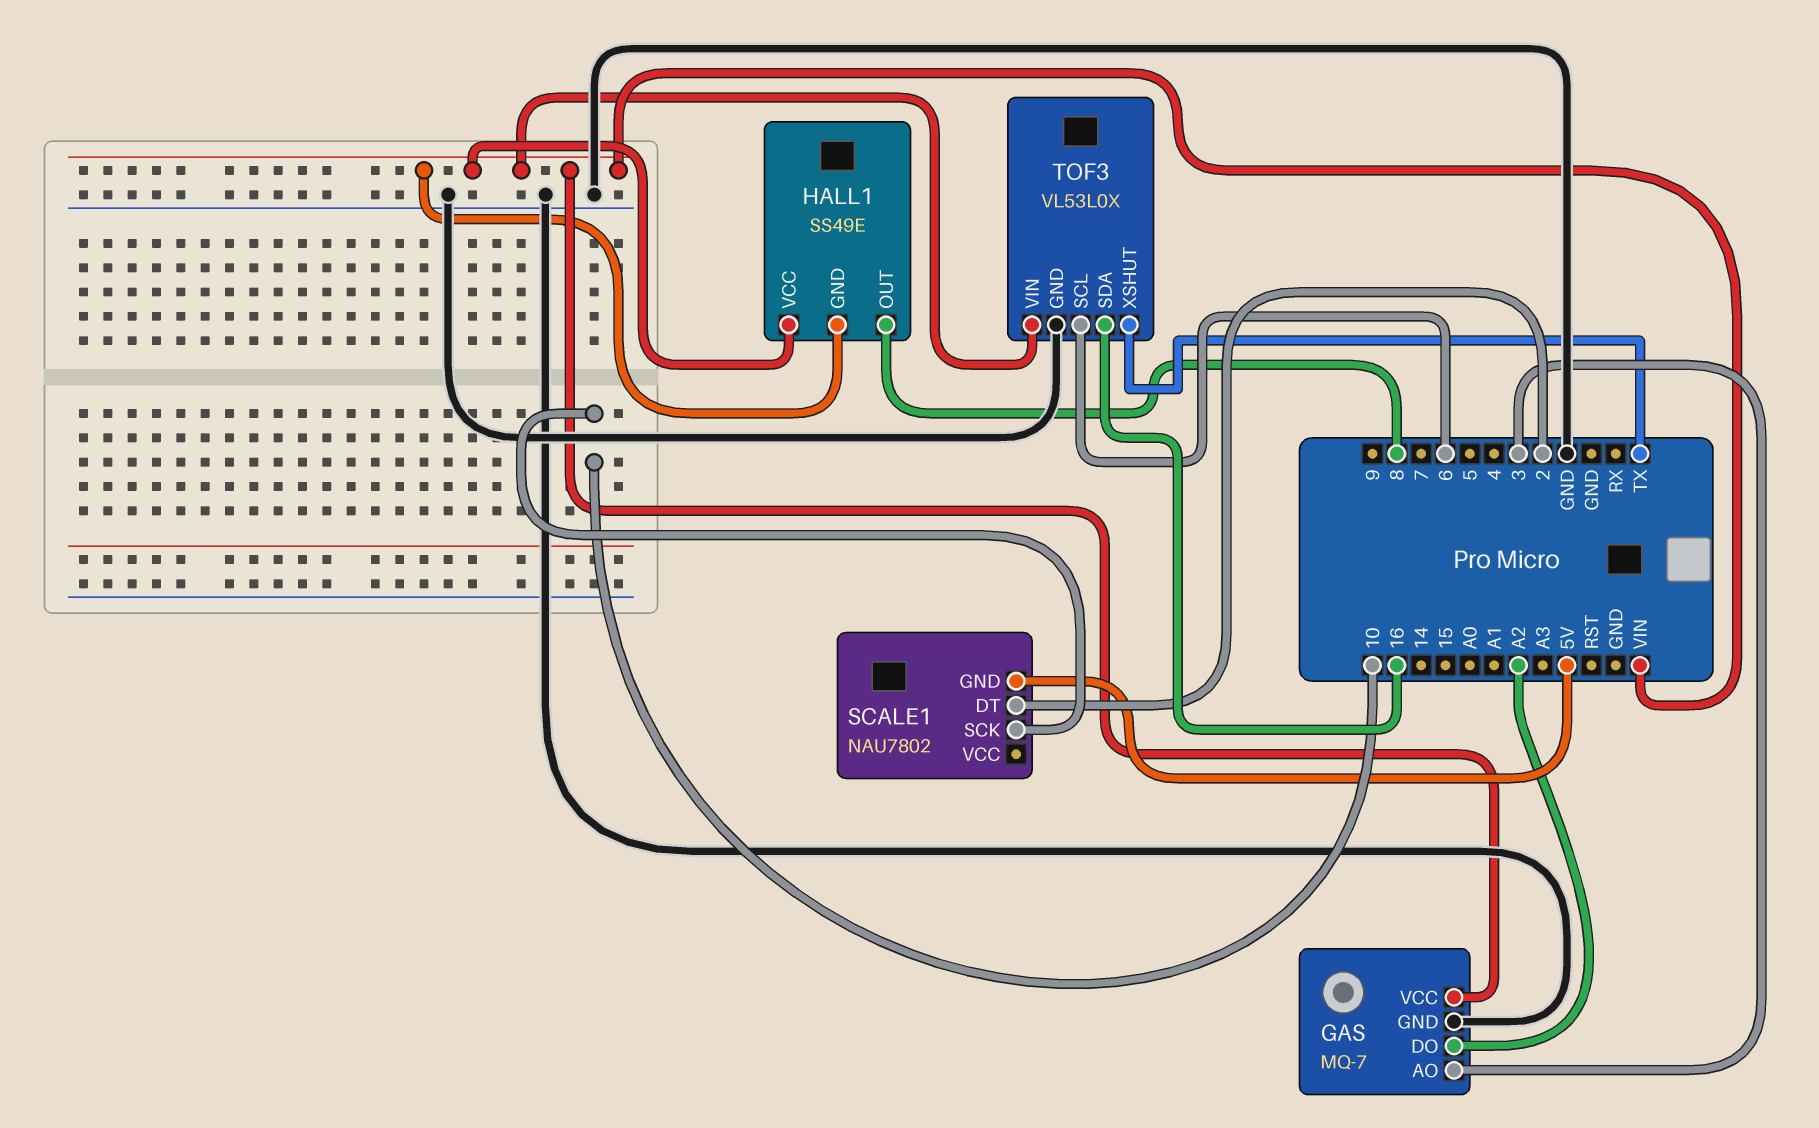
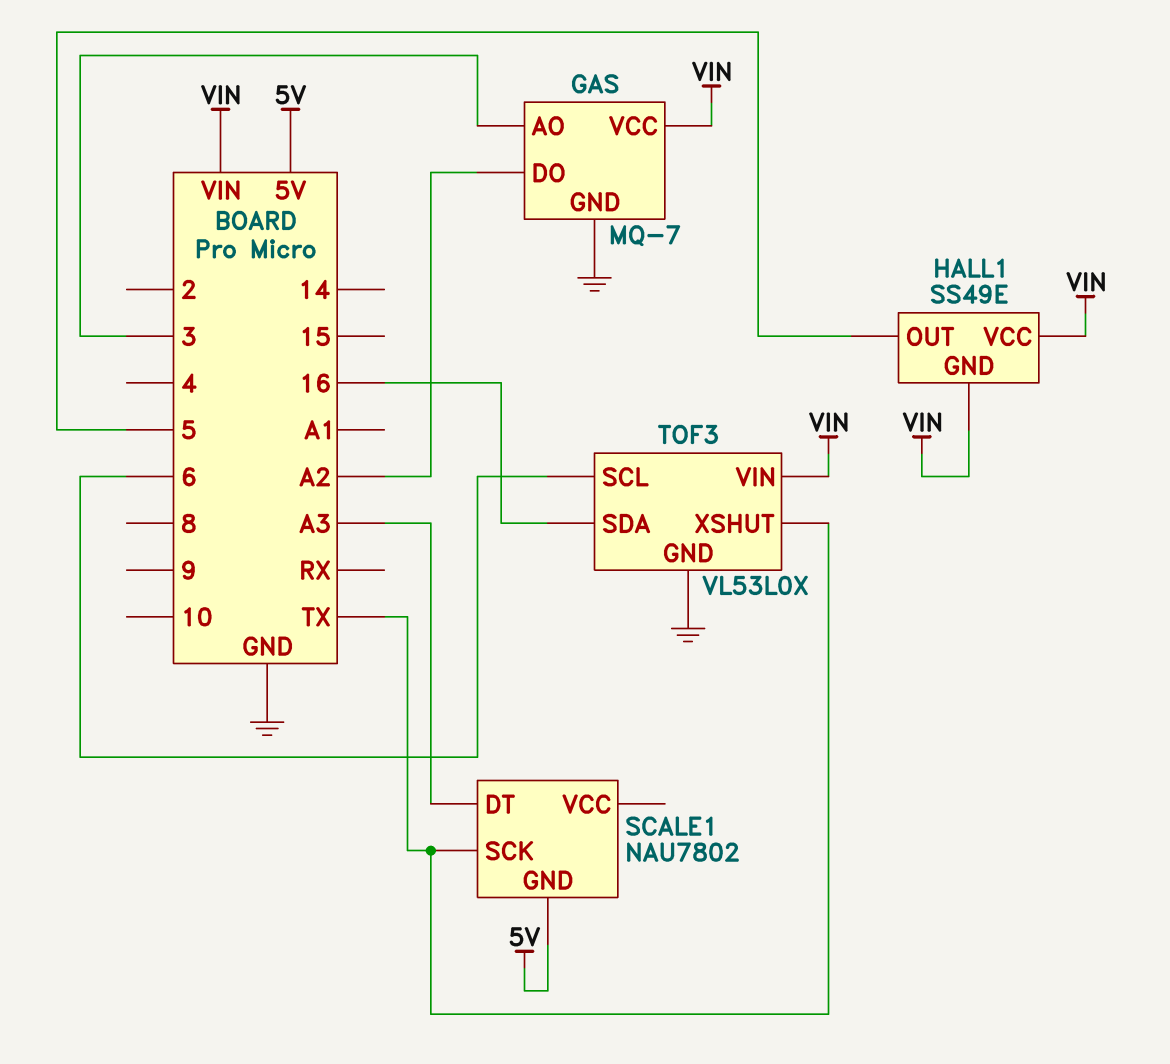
HALL1 pin OUT: 8 -> 5
SCALE1 pin DT: 2 -> A3
SCALE1 pin SCK: 10 -> TX

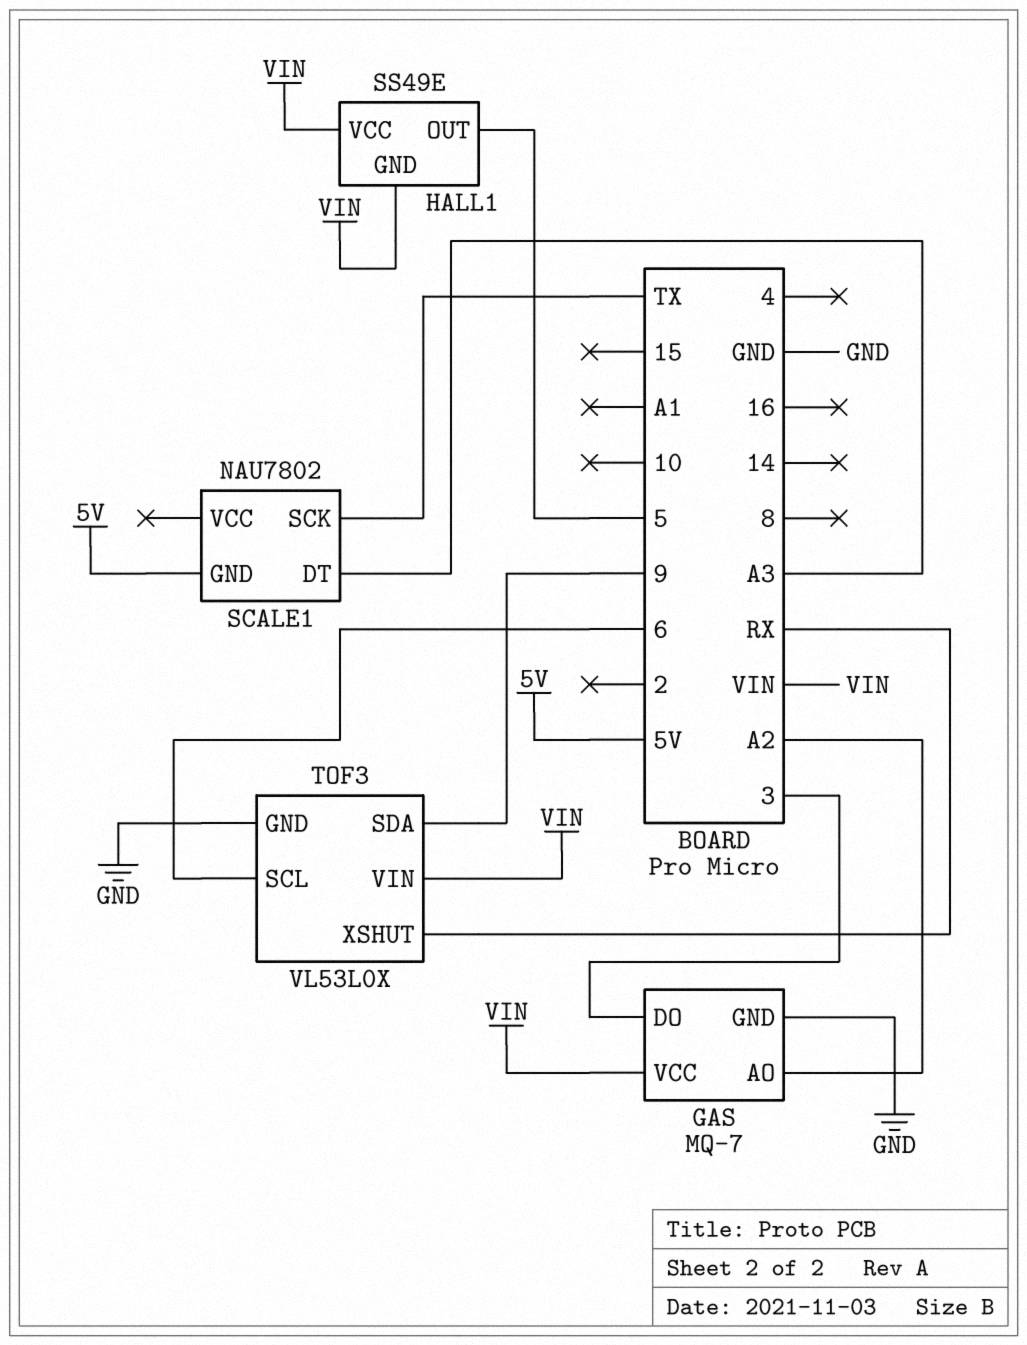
GAS pin AO: 3 -> A2
GAS pin DO: A2 -> 3
TOF3 pin SDA: 16 -> 9
TOF3 pin XSHUT: TX -> RX

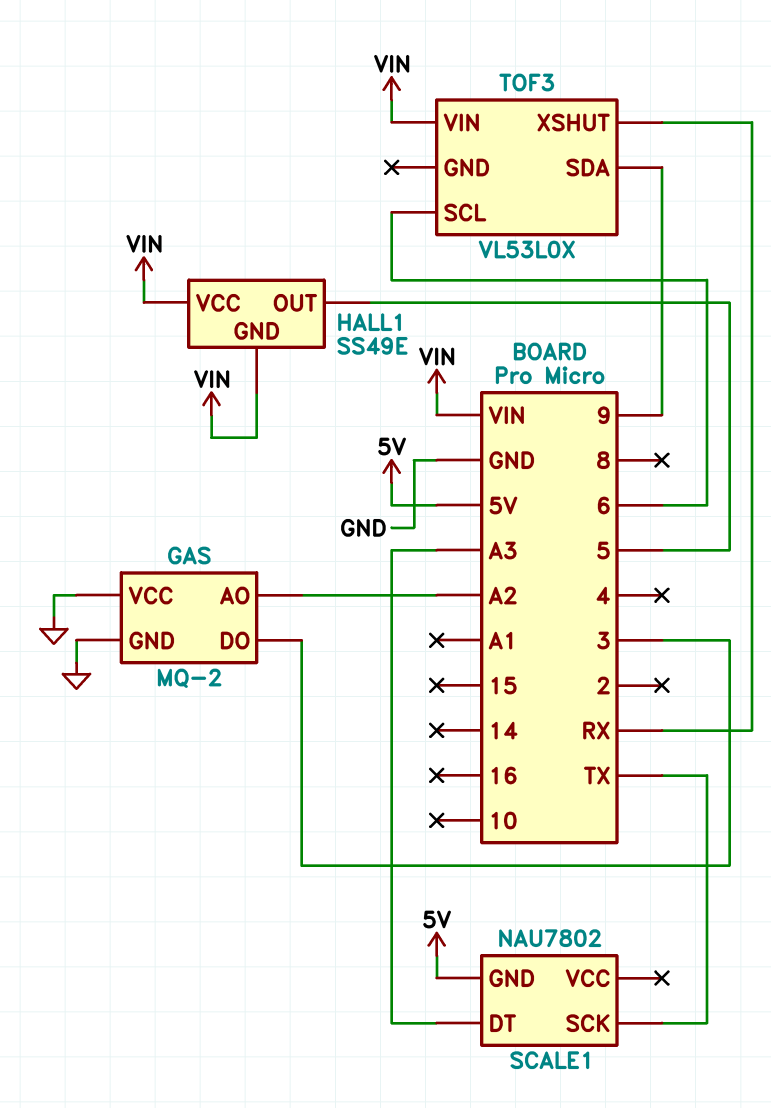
GAS: MQ-7 -> MQ-2
GAS pin VCC: VIN -> GND
TOF3 pin GND: GND -> none

